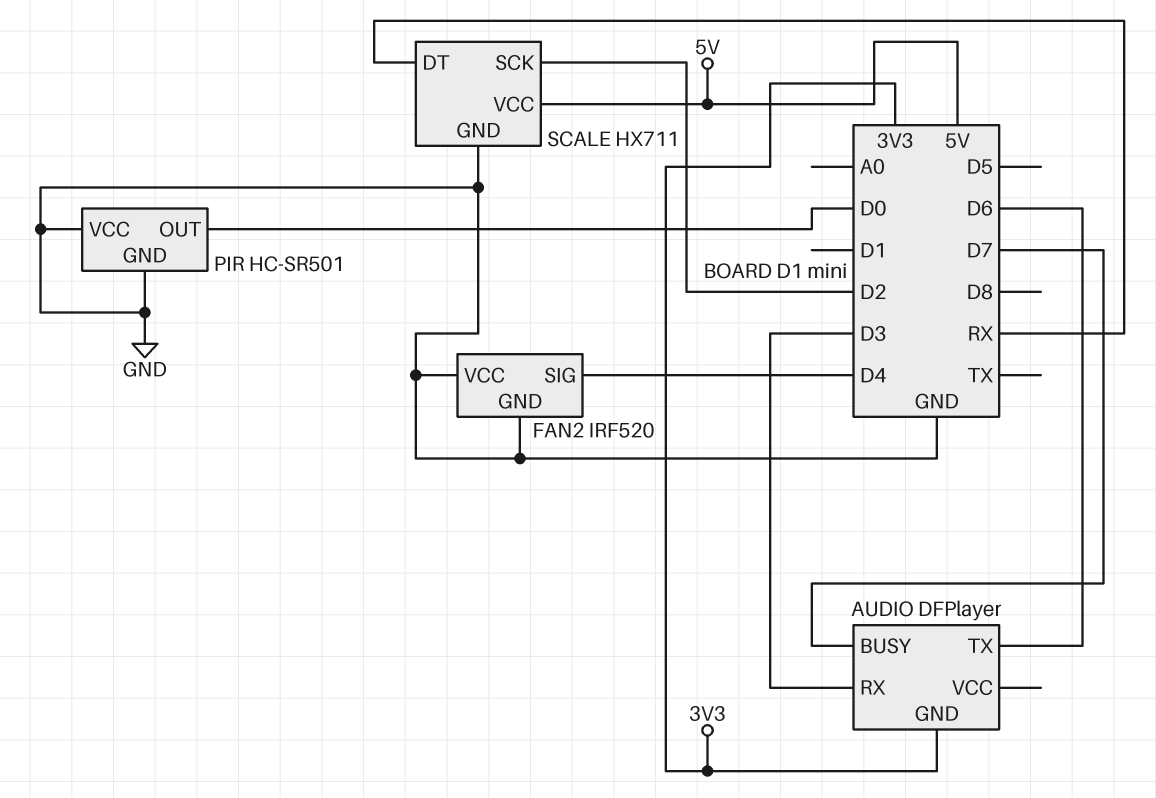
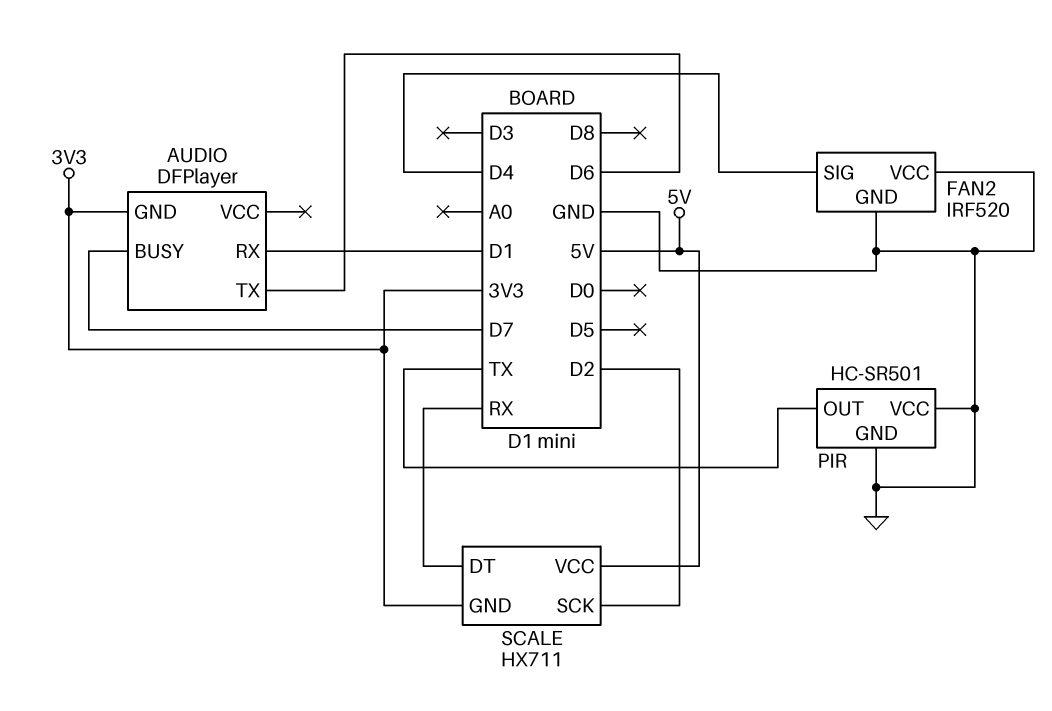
AUDIO pin RX: D3 -> D1
PIR pin OUT: D0 -> TX
SCALE pin GND: GND -> 3V3

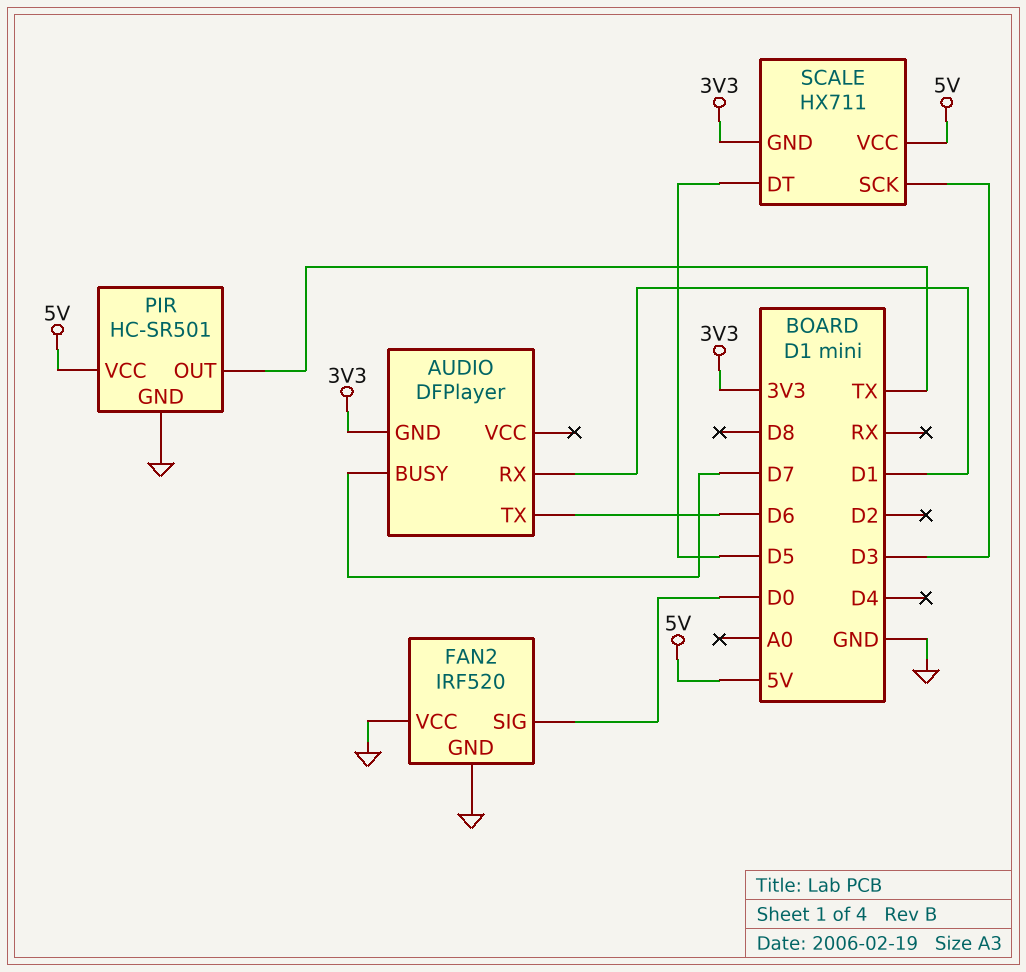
FAN2 pin SIG: D4 -> D0
PIR pin VCC: GND -> 5V
SCALE pin DT: RX -> D5
SCALE pin SCK: D2 -> D3

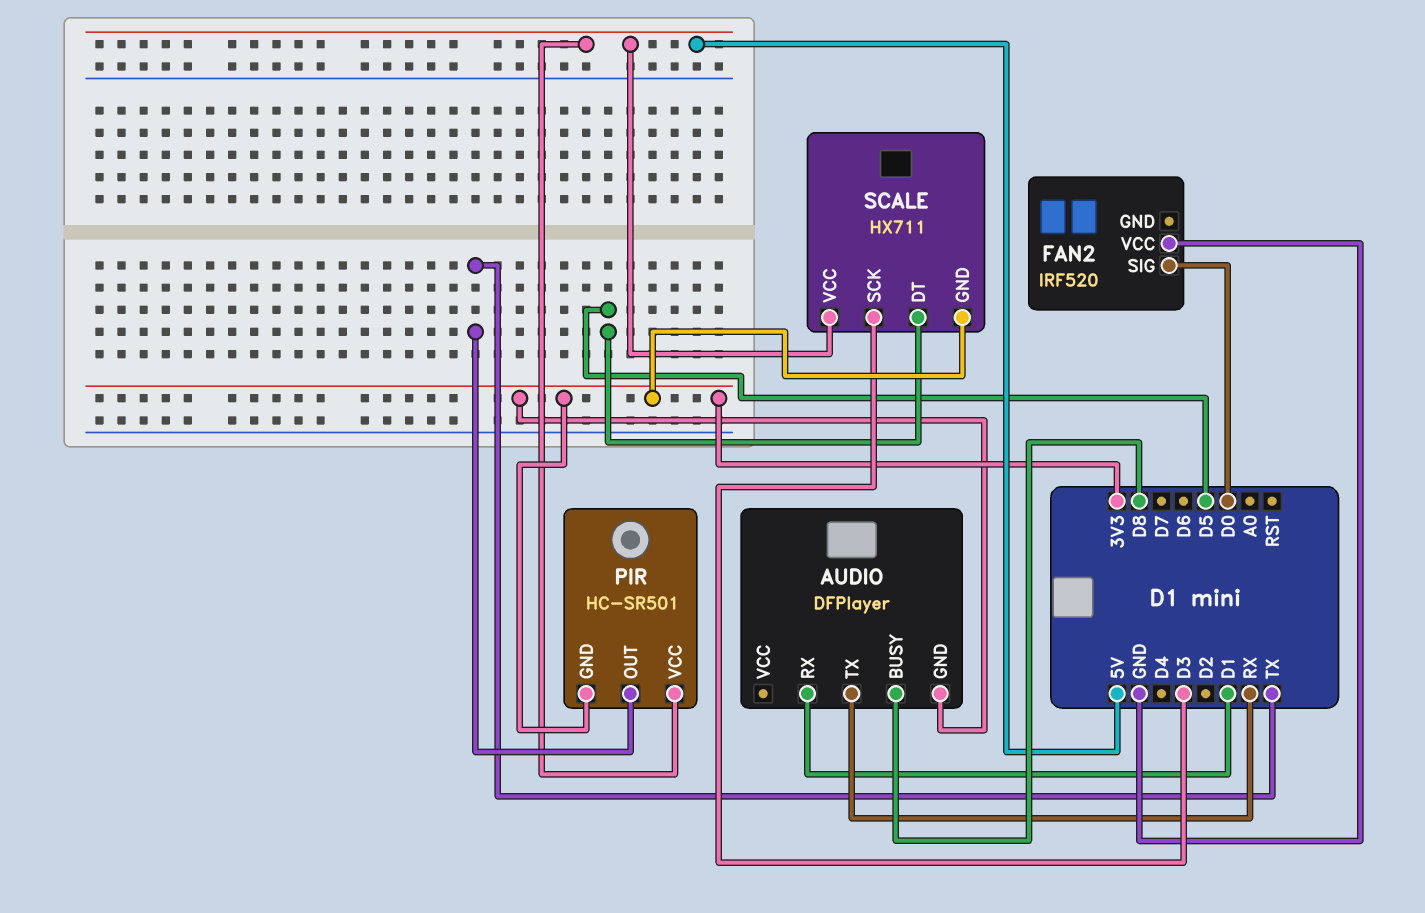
AUDIO pin BUSY: D7 -> D8
AUDIO pin TX: D6 -> RX
FAN2 pin GND: GND -> none
PIR pin GND: GND -> 3V3

